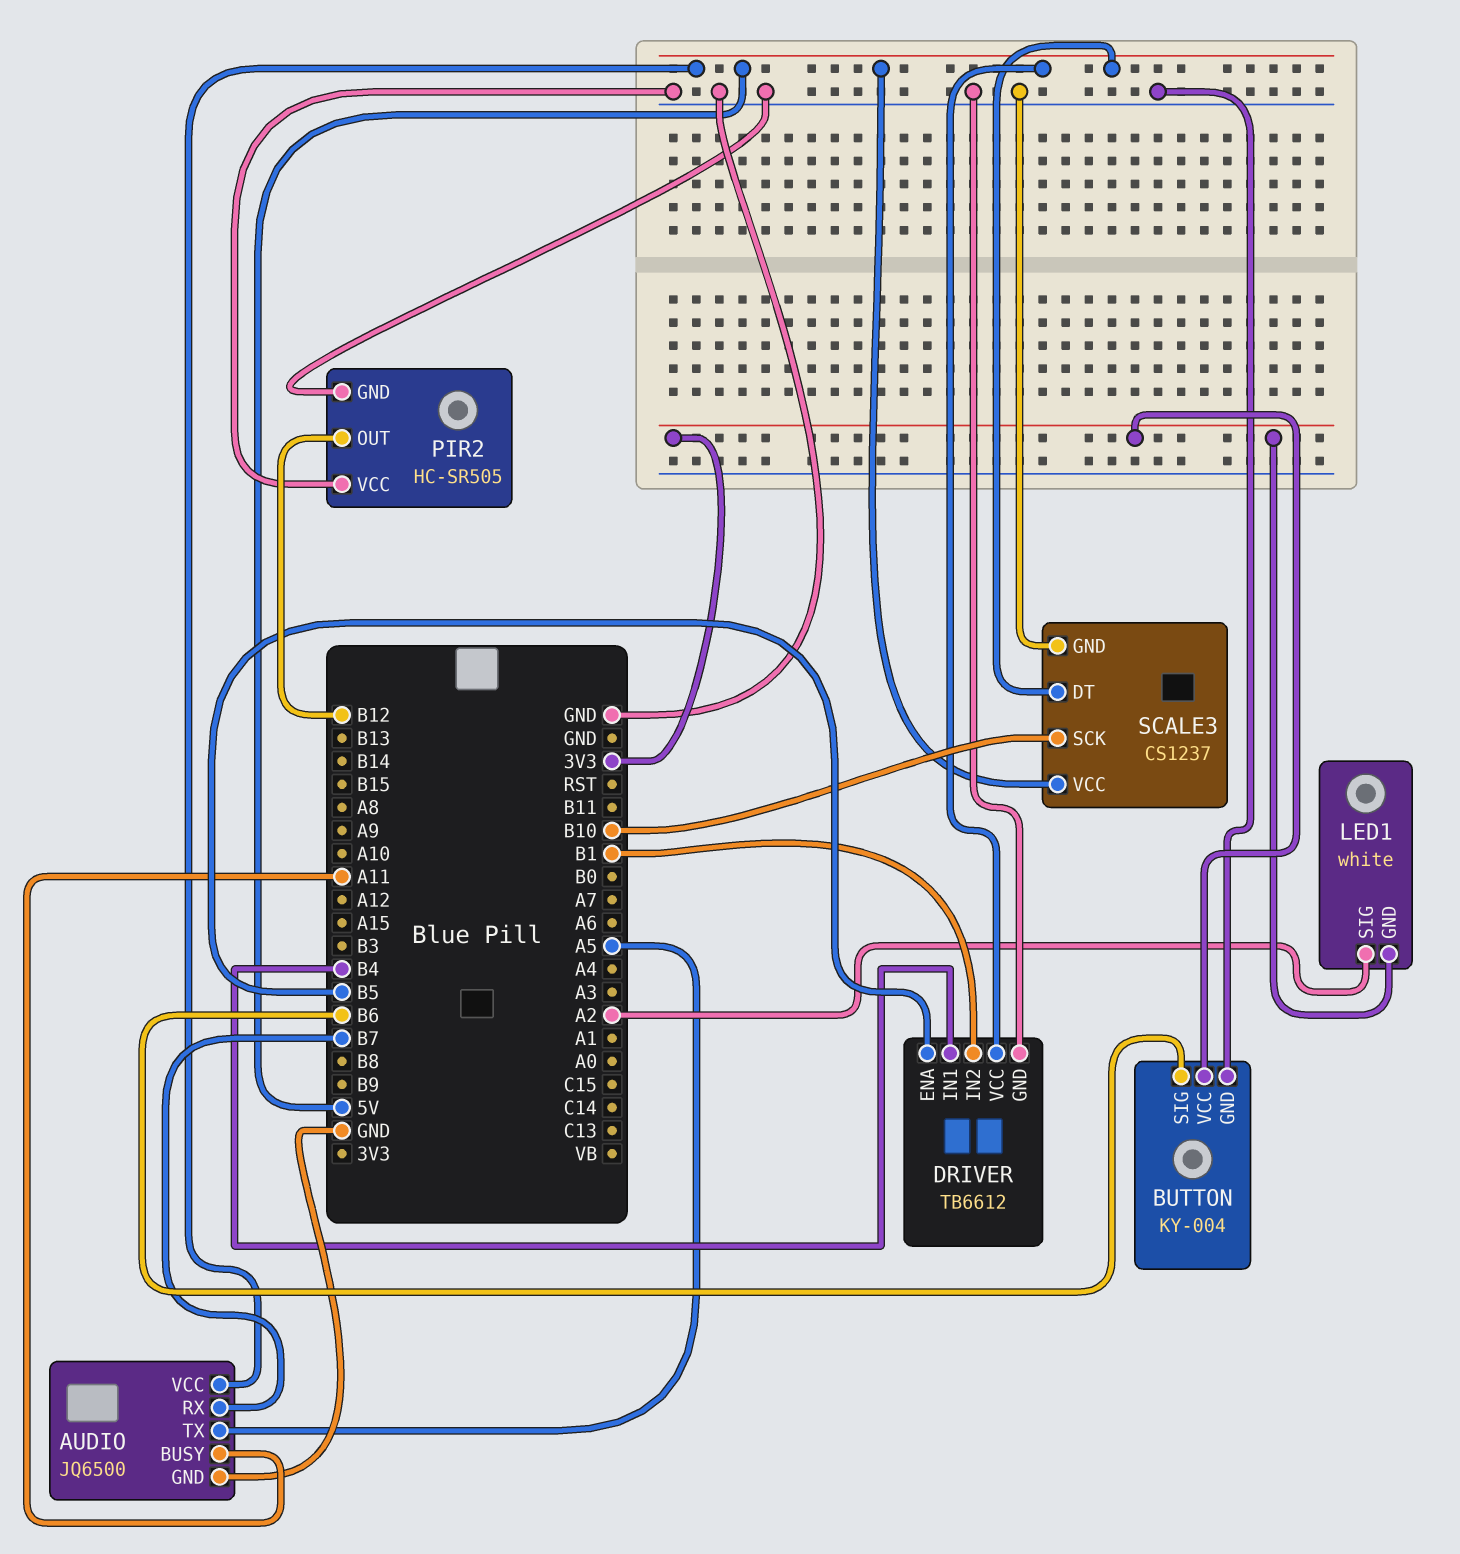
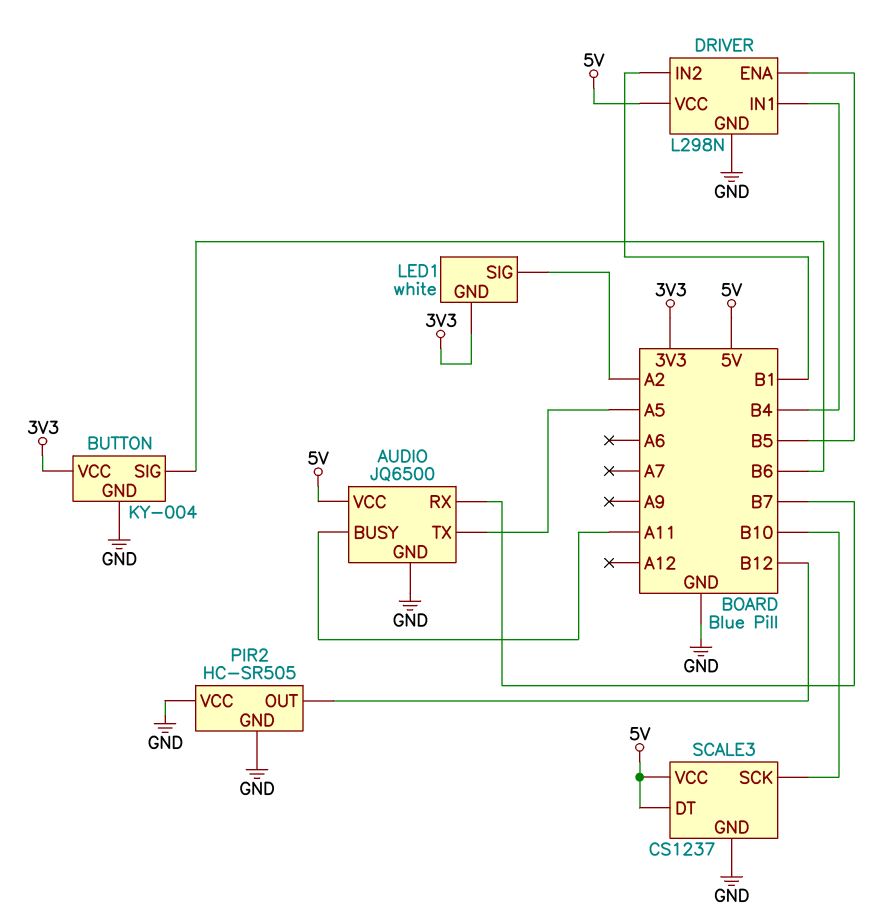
DRIVER: TB6612 -> L298N

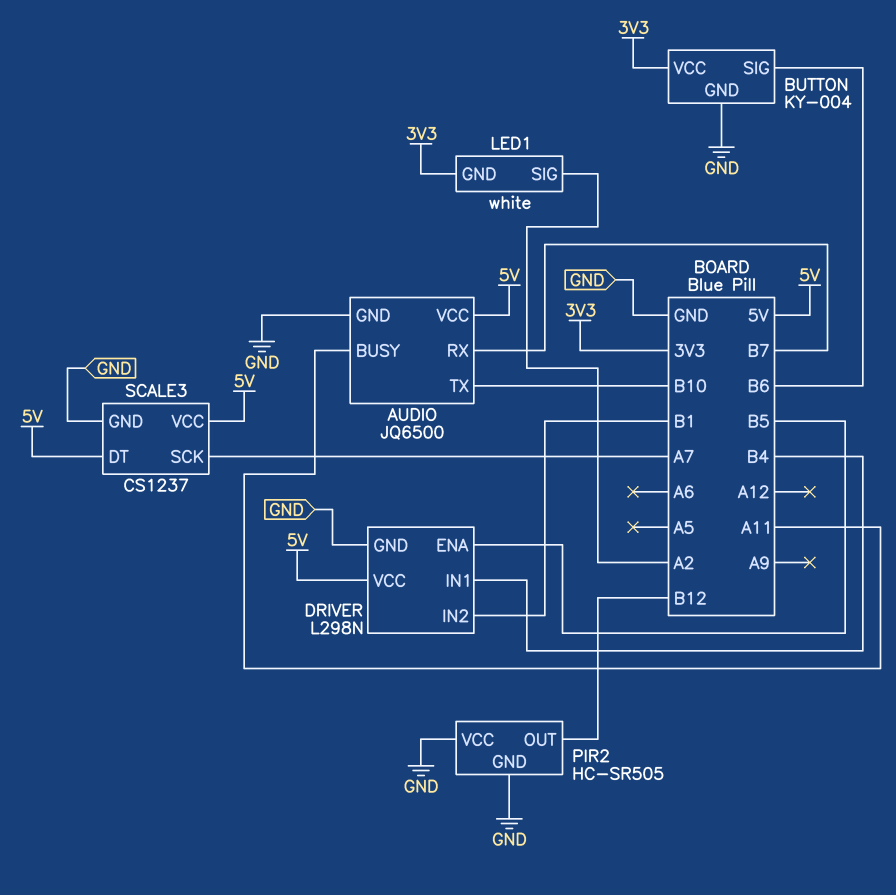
AUDIO pin TX: A5 -> B10
SCALE3 pin SCK: B10 -> A7

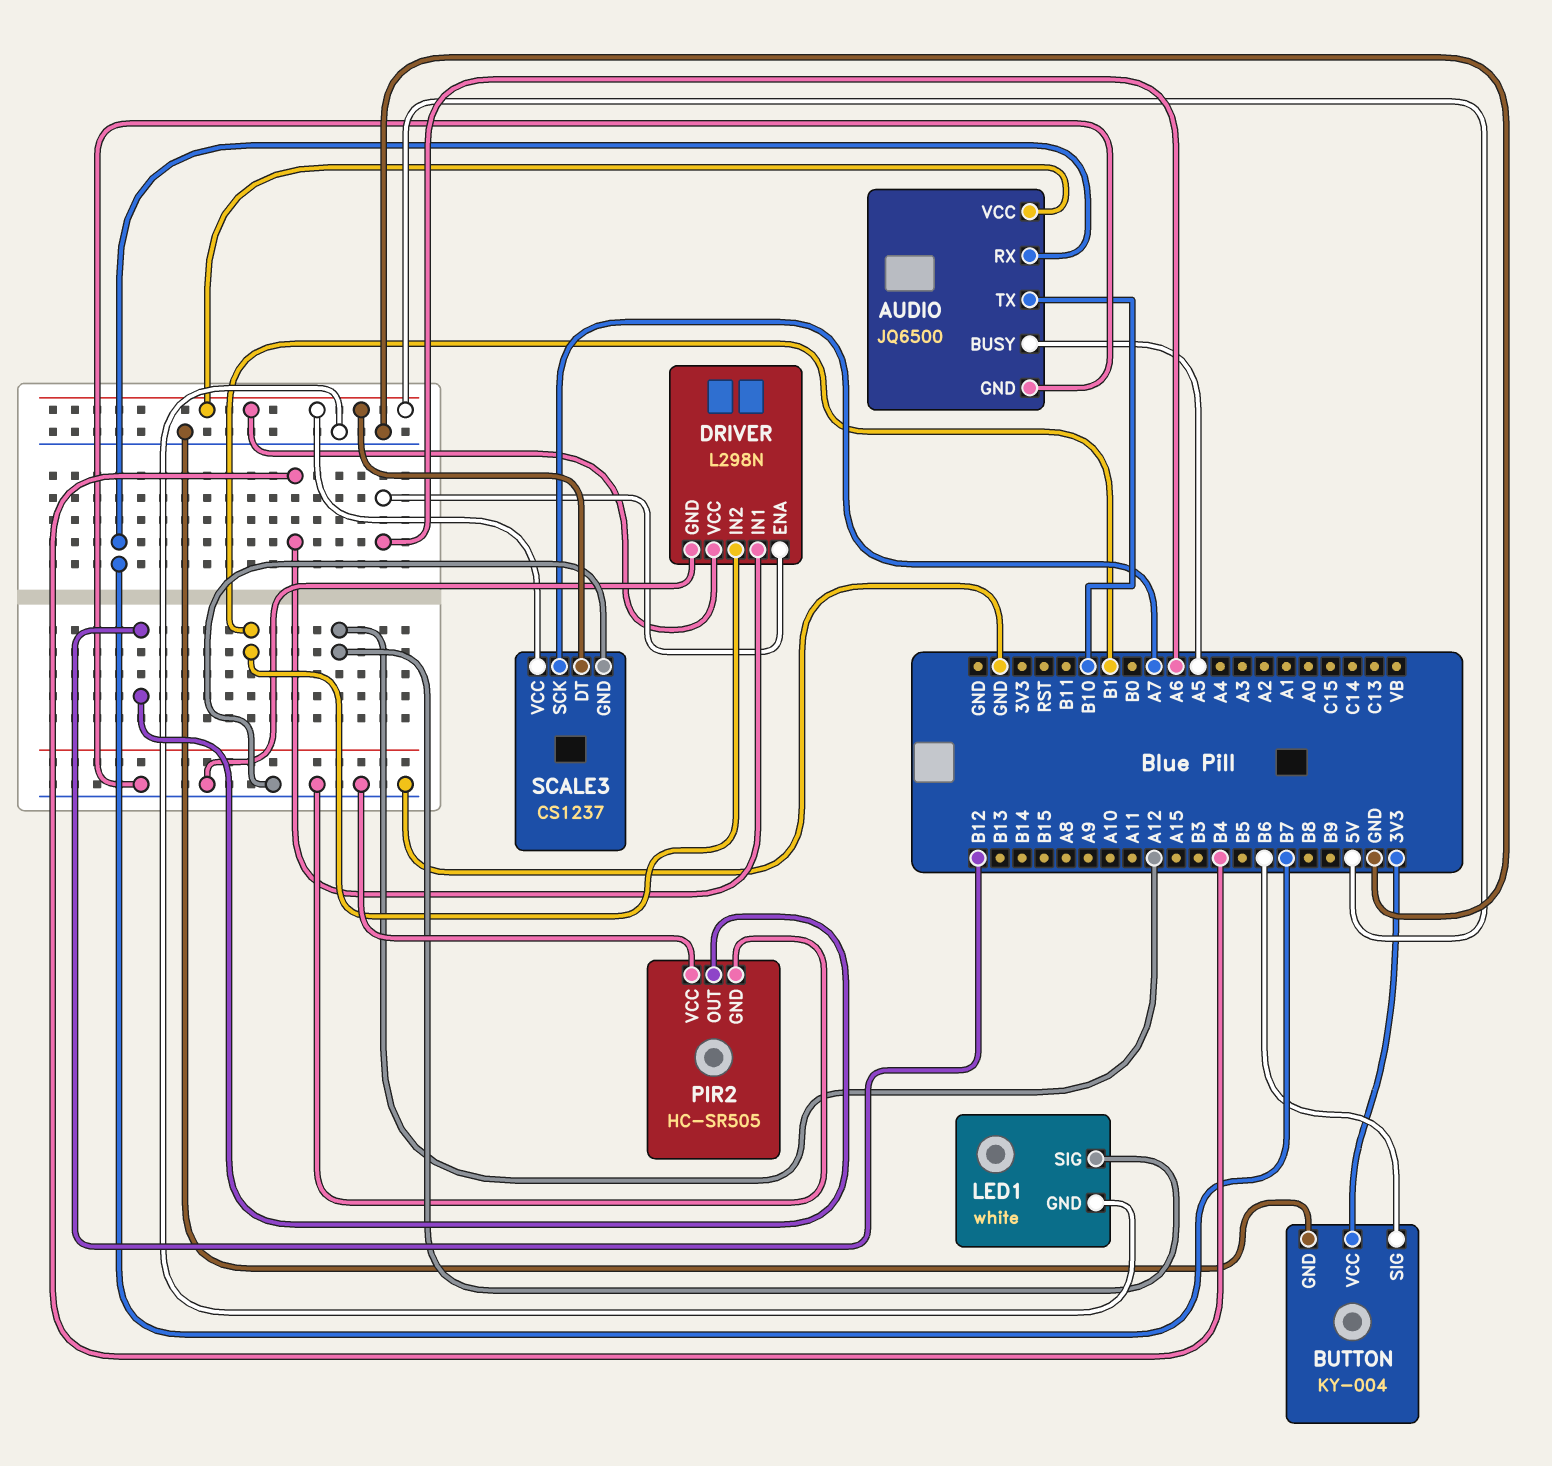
AUDIO pin BUSY: A11 -> A5
DRIVER pin ENA: B5 -> A6
LED1 pin GND: 3V3 -> GND
LED1 pin SIG: A2 -> A12

